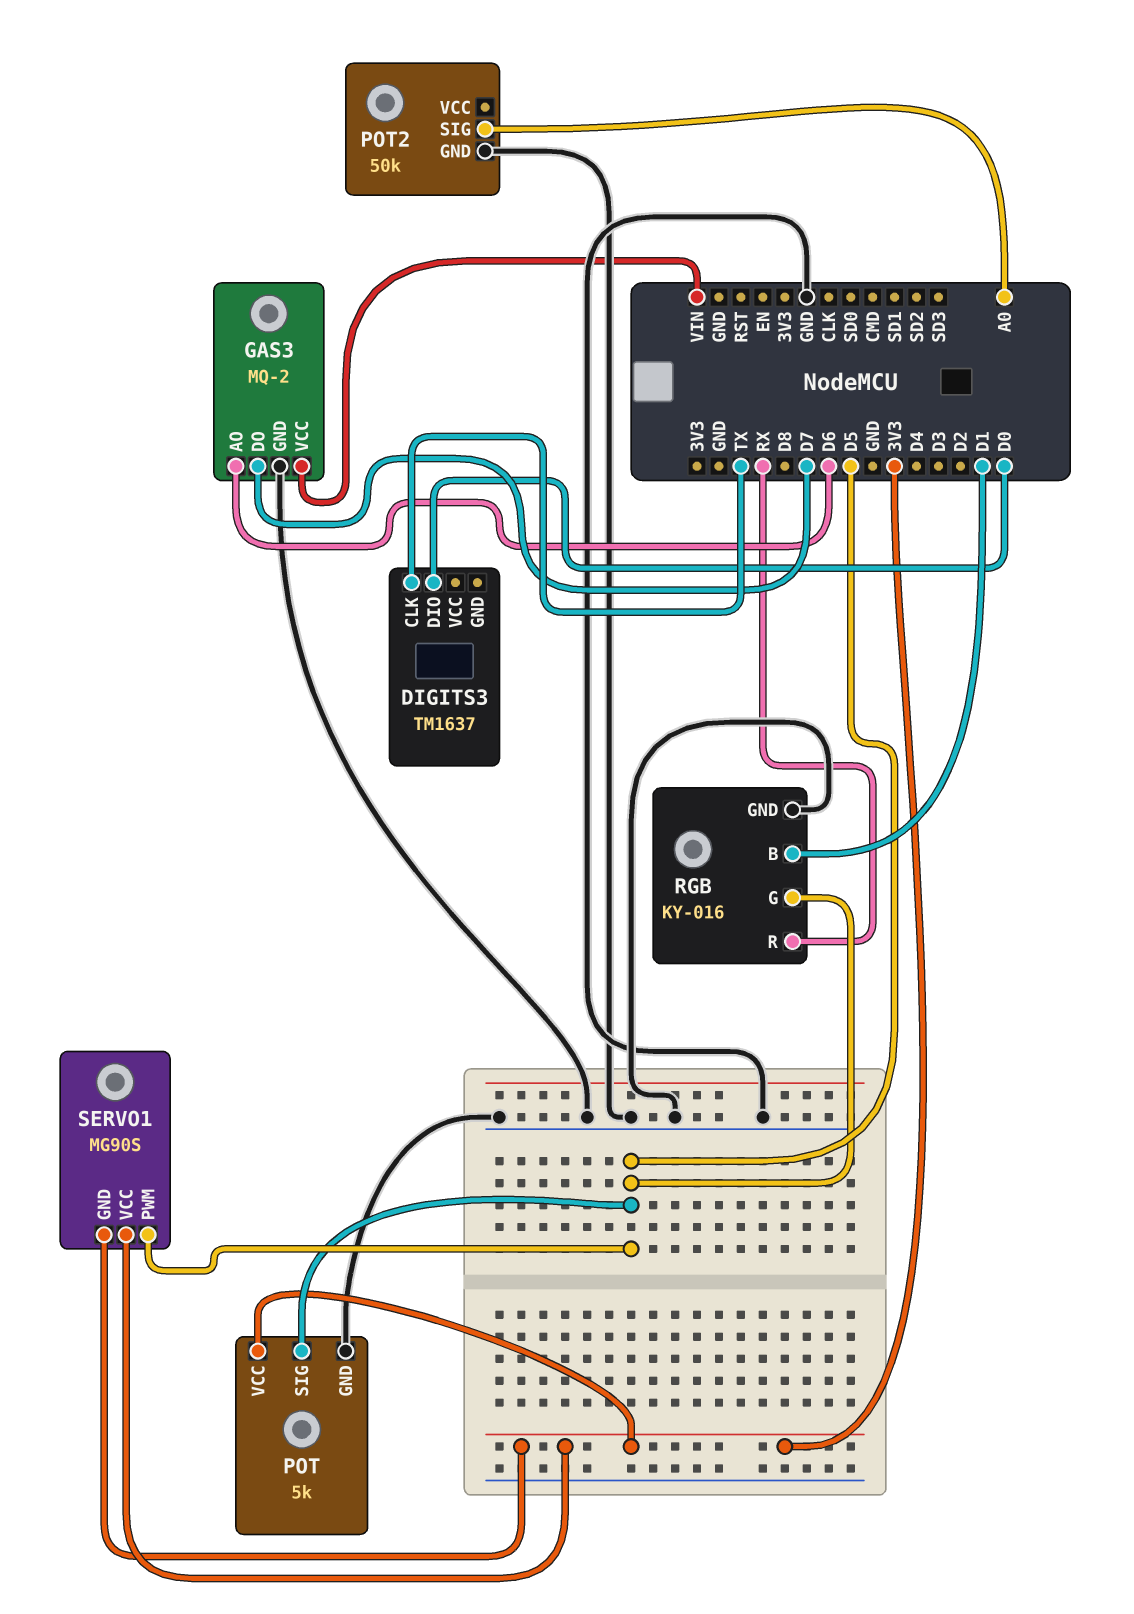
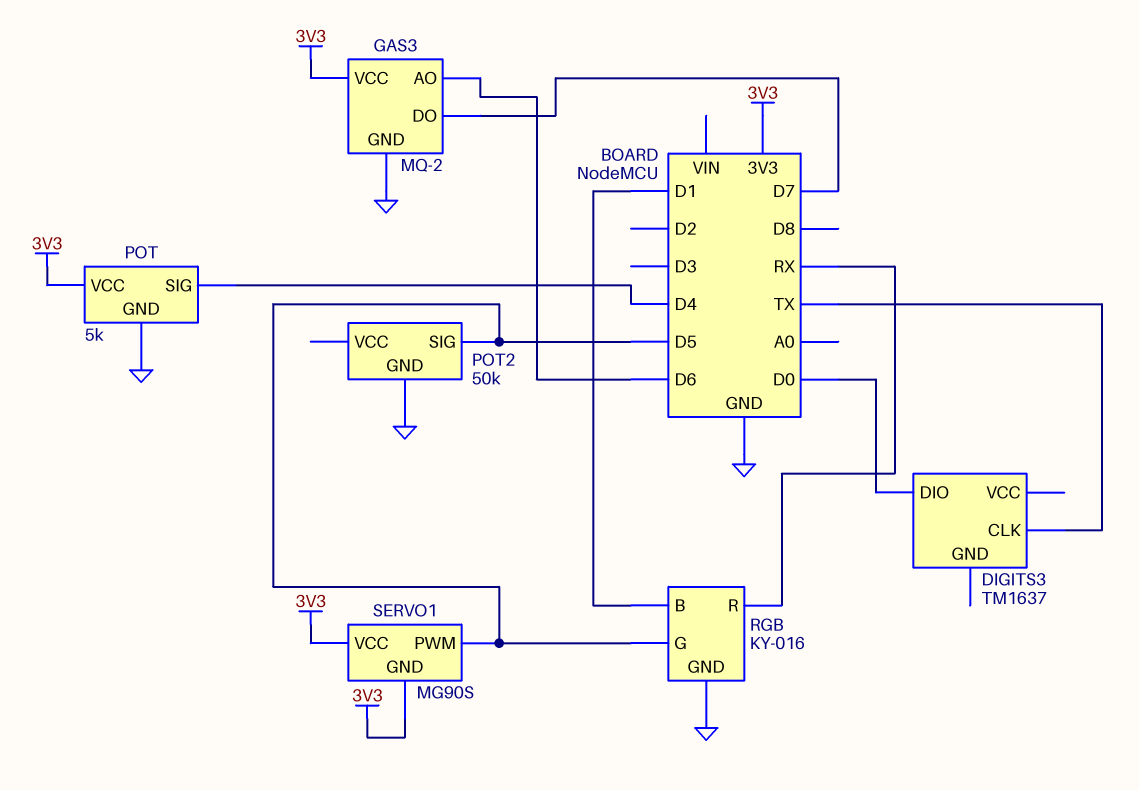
GAS3 pin VCC: VIN -> 3V3
POT pin SIG: D5 -> D4
POT2 pin SIG: A0 -> D5

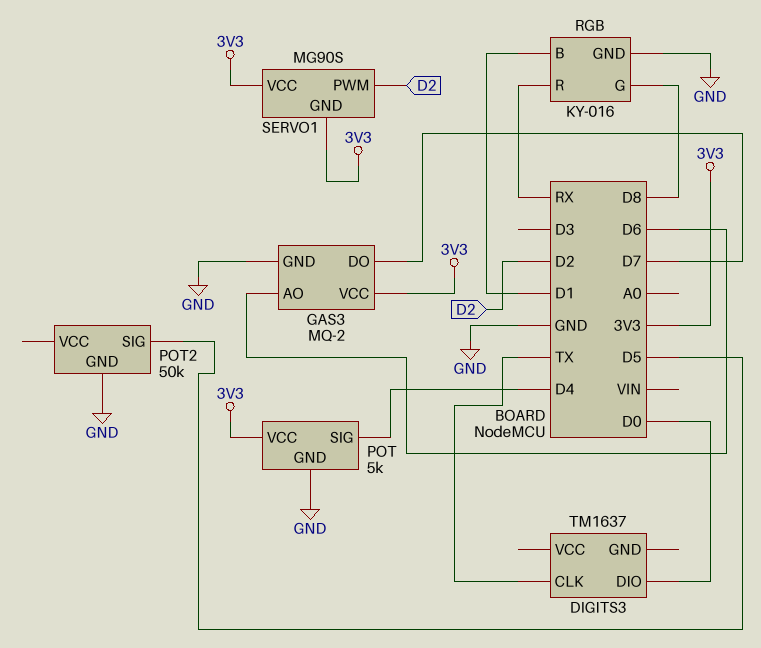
RGB pin G: D5 -> D8
SERVO1 pin PWM: D5 -> D2

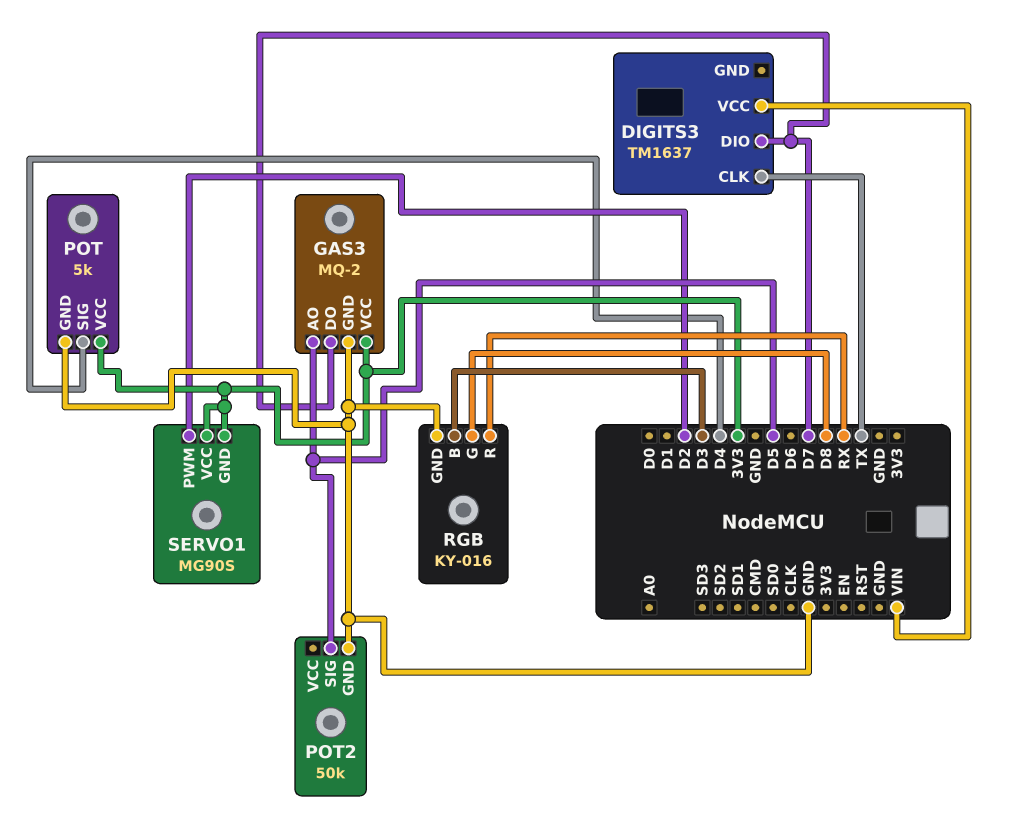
DIGITS3 pin DIO: D0 -> D7
DIGITS3 pin VCC: none -> VIN
GAS3 pin AO: D6 -> D5
RGB pin B: D1 -> D3

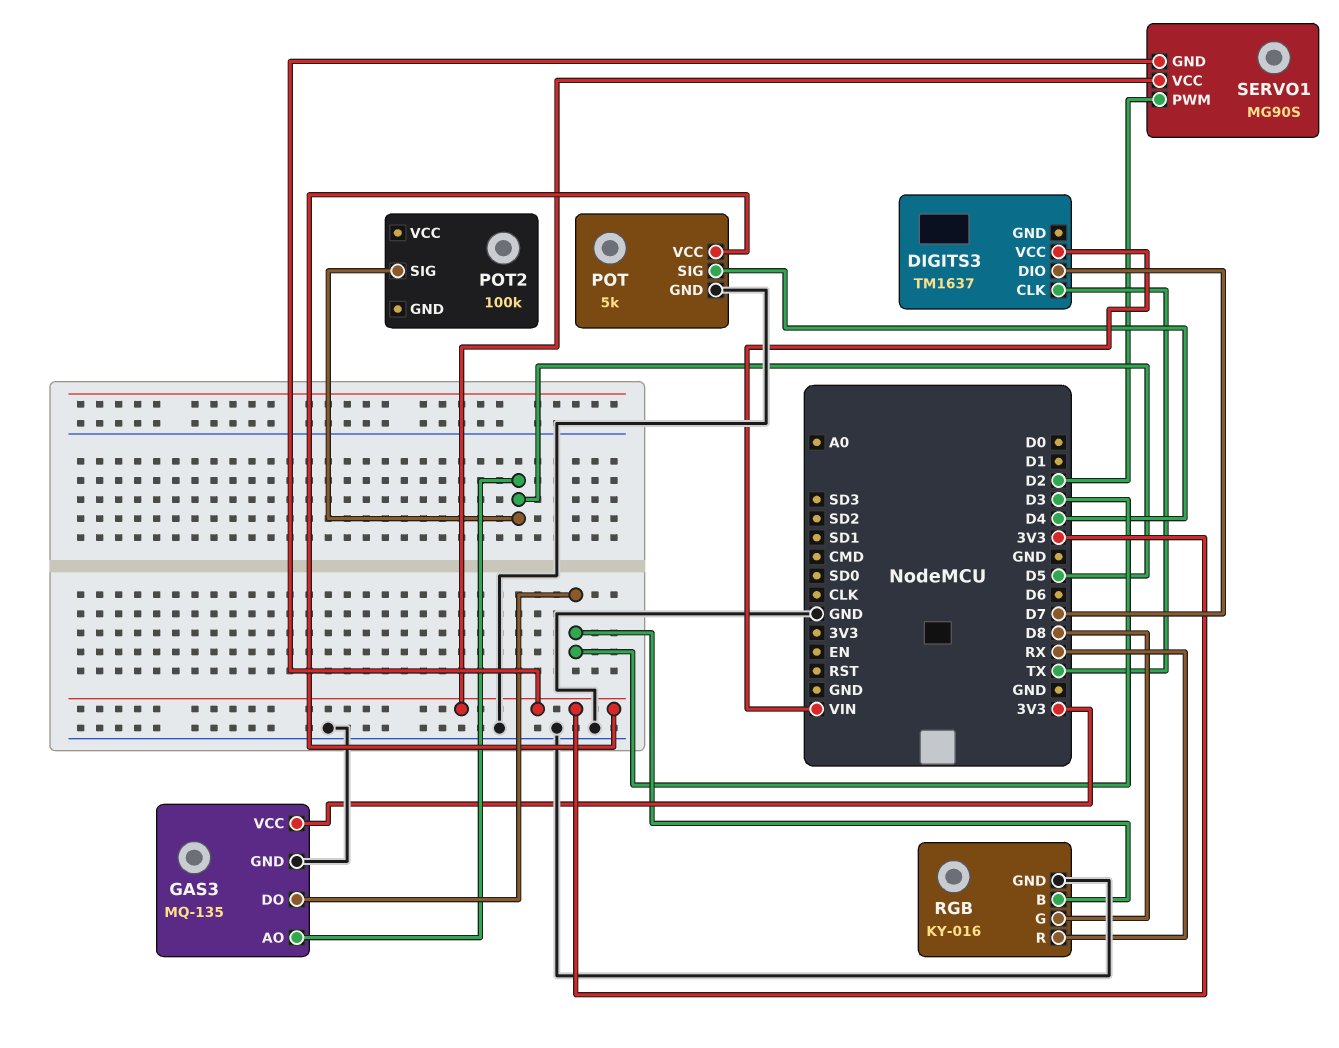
GAS3: MQ-2 -> MQ-135
GAS3 pin DO: D7 -> D3
POT2: 50k -> 100k
POT2 pin GND: GND -> none

